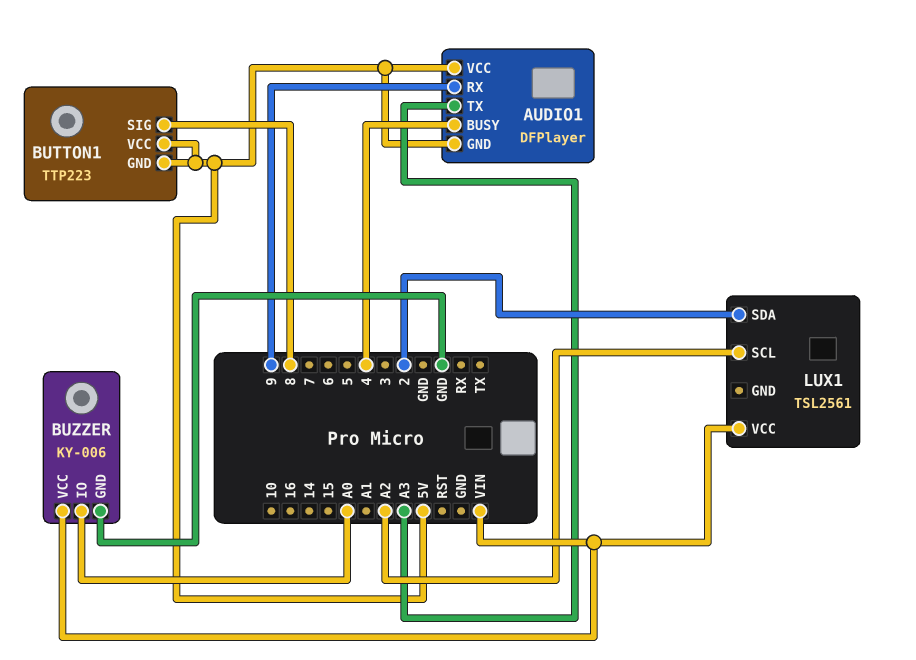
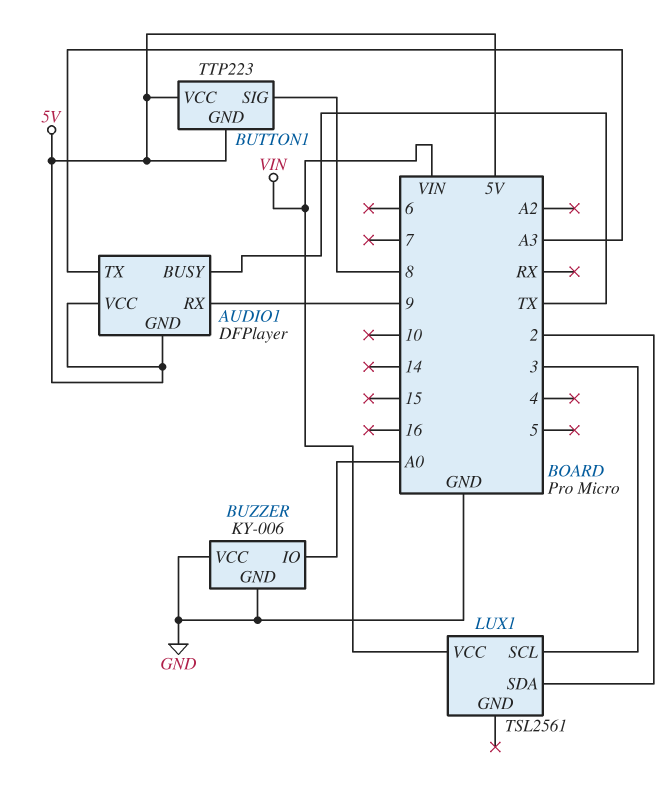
AUDIO1 pin BUSY: 4 -> TX
BUZZER pin VCC: VIN -> GND
LUX1 pin SCL: A2 -> 3

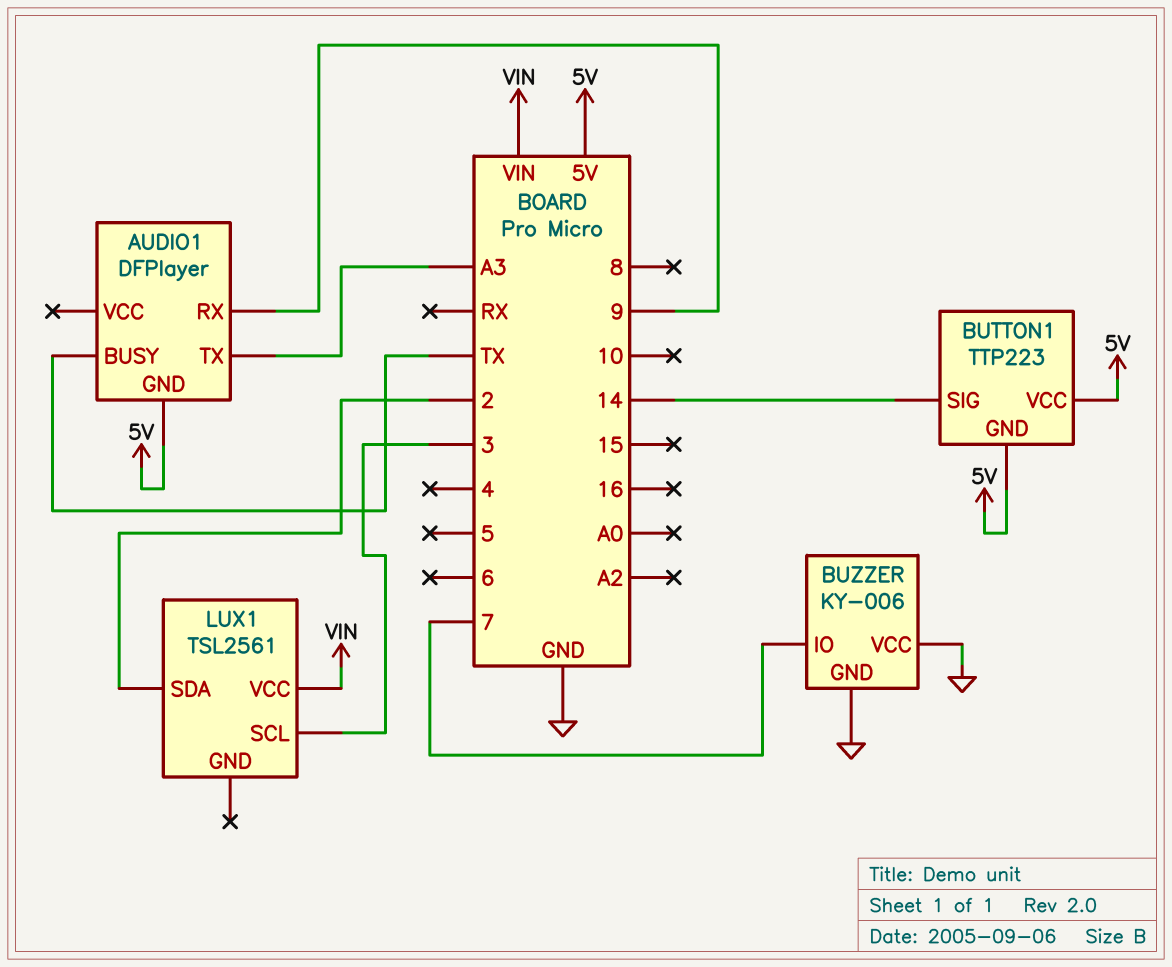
AUDIO1 pin VCC: 5V -> none
BUTTON1 pin SIG: 8 -> 14
BUZZER pin IO: A0 -> 7

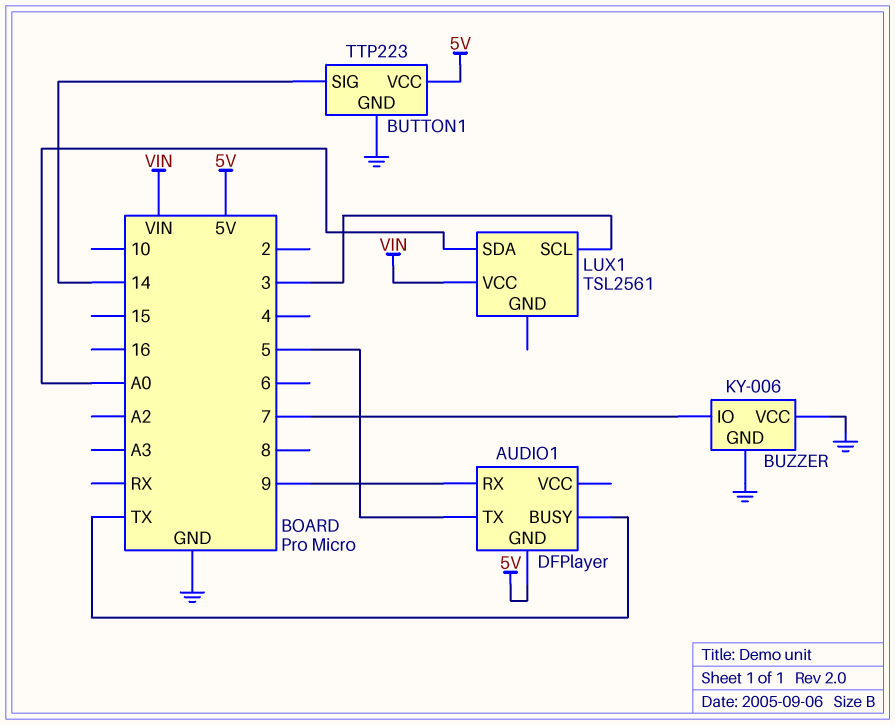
AUDIO1 pin TX: A3 -> 5
BUTTON1 pin GND: 5V -> GND
LUX1 pin SDA: 2 -> A0

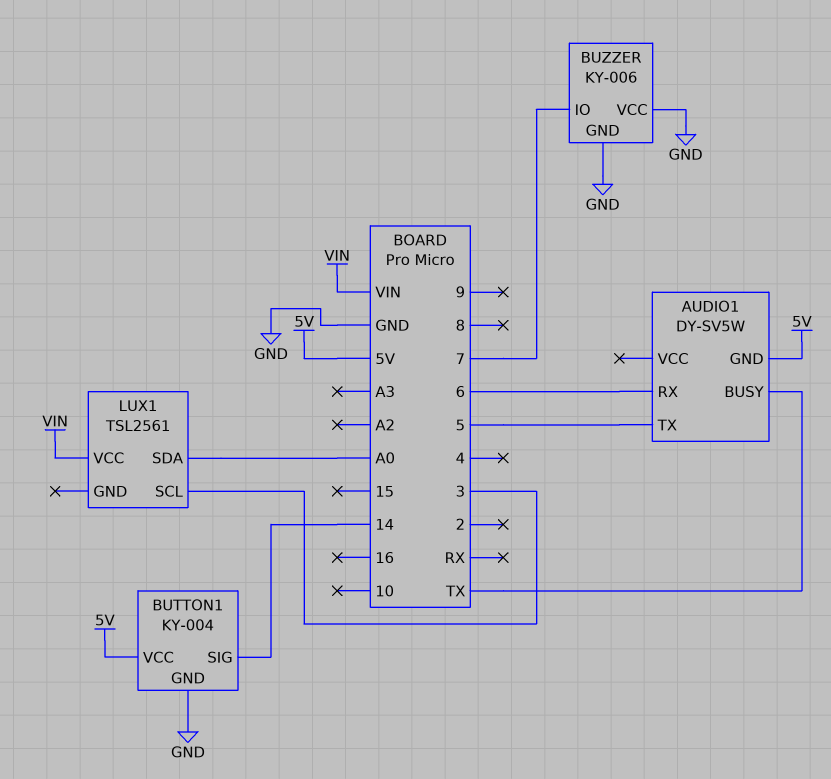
AUDIO1: DFPlayer -> DY-SV5W
AUDIO1 pin RX: 9 -> 6
BUTTON1: TTP223 -> KY-004

